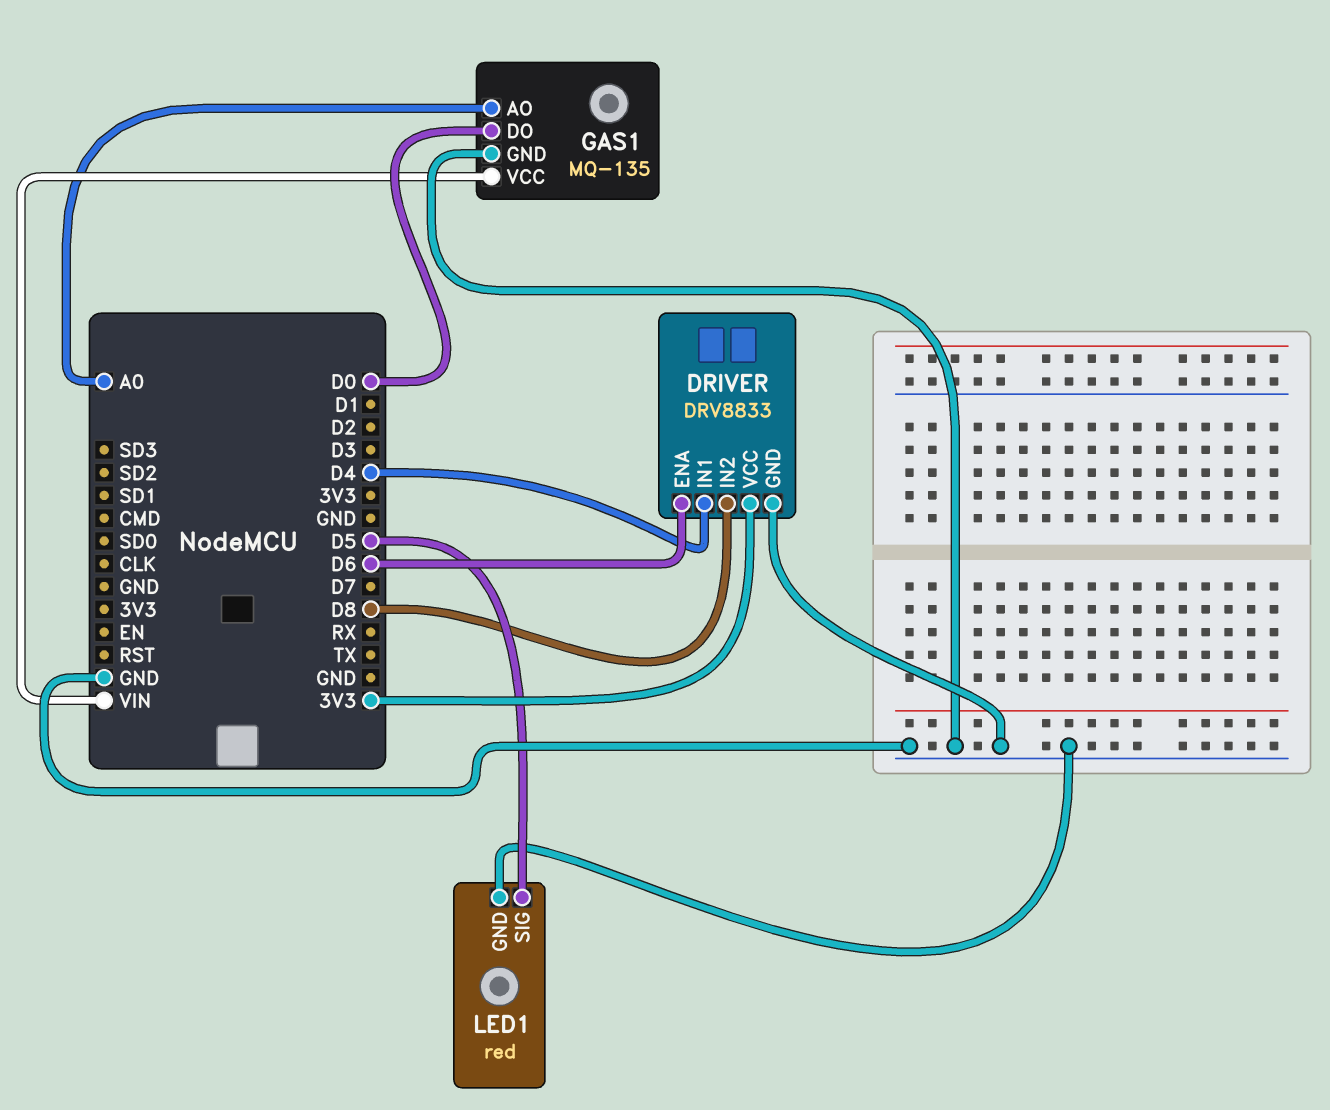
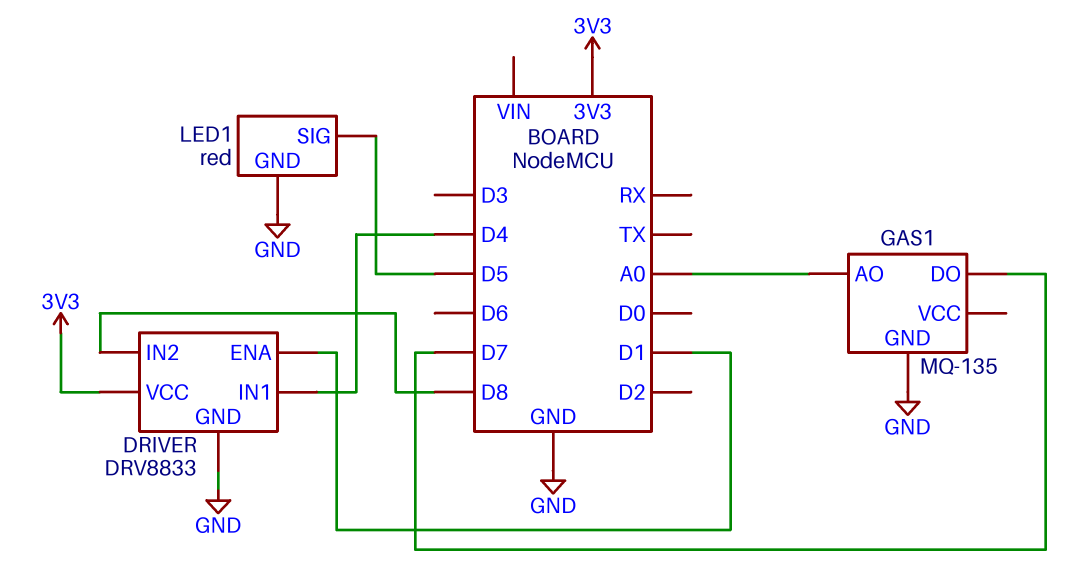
DRIVER pin ENA: D6 -> D1
GAS1 pin DO: D0 -> D7
GAS1 pin VCC: VIN -> none

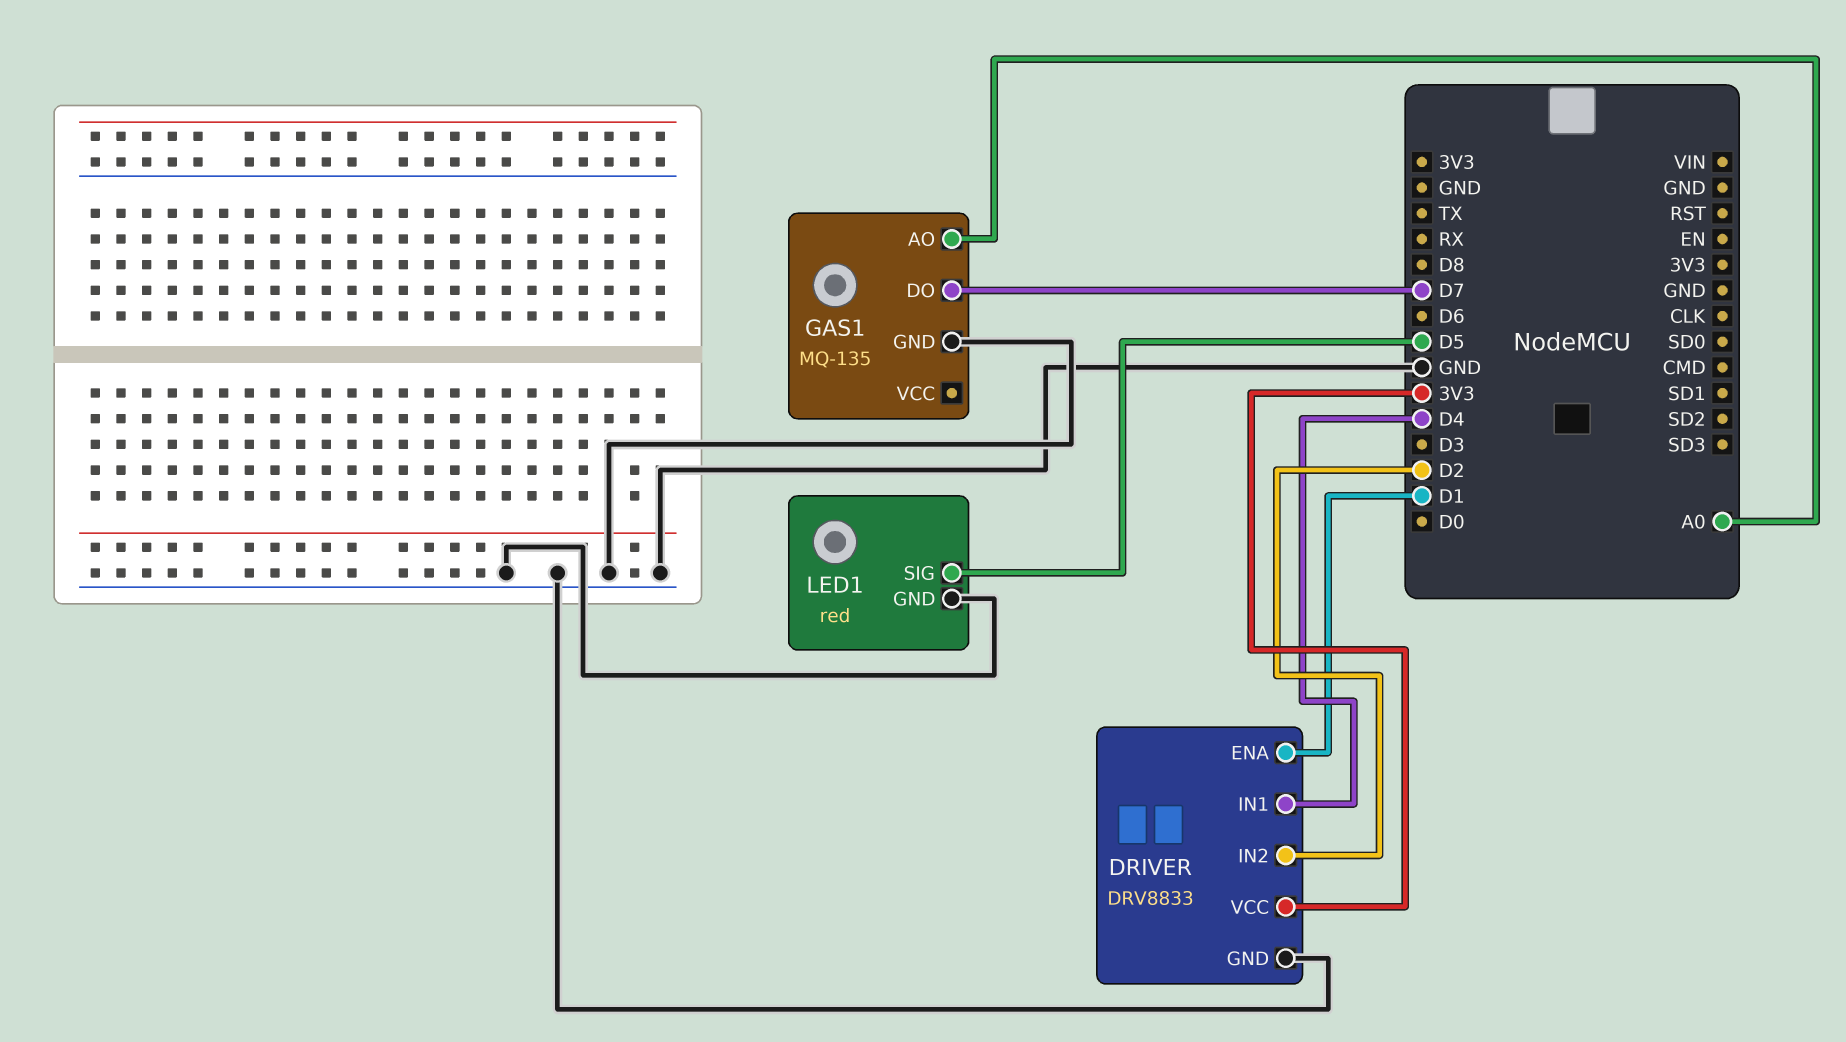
DRIVER pin IN2: D8 -> D2

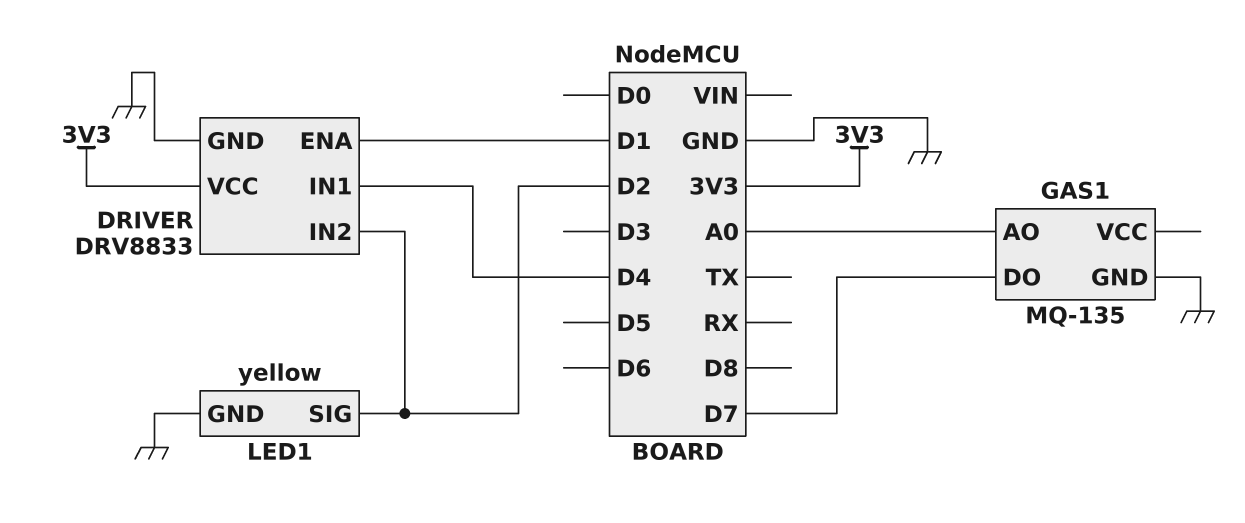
LED1: red -> yellow
LED1 pin SIG: D5 -> D2

